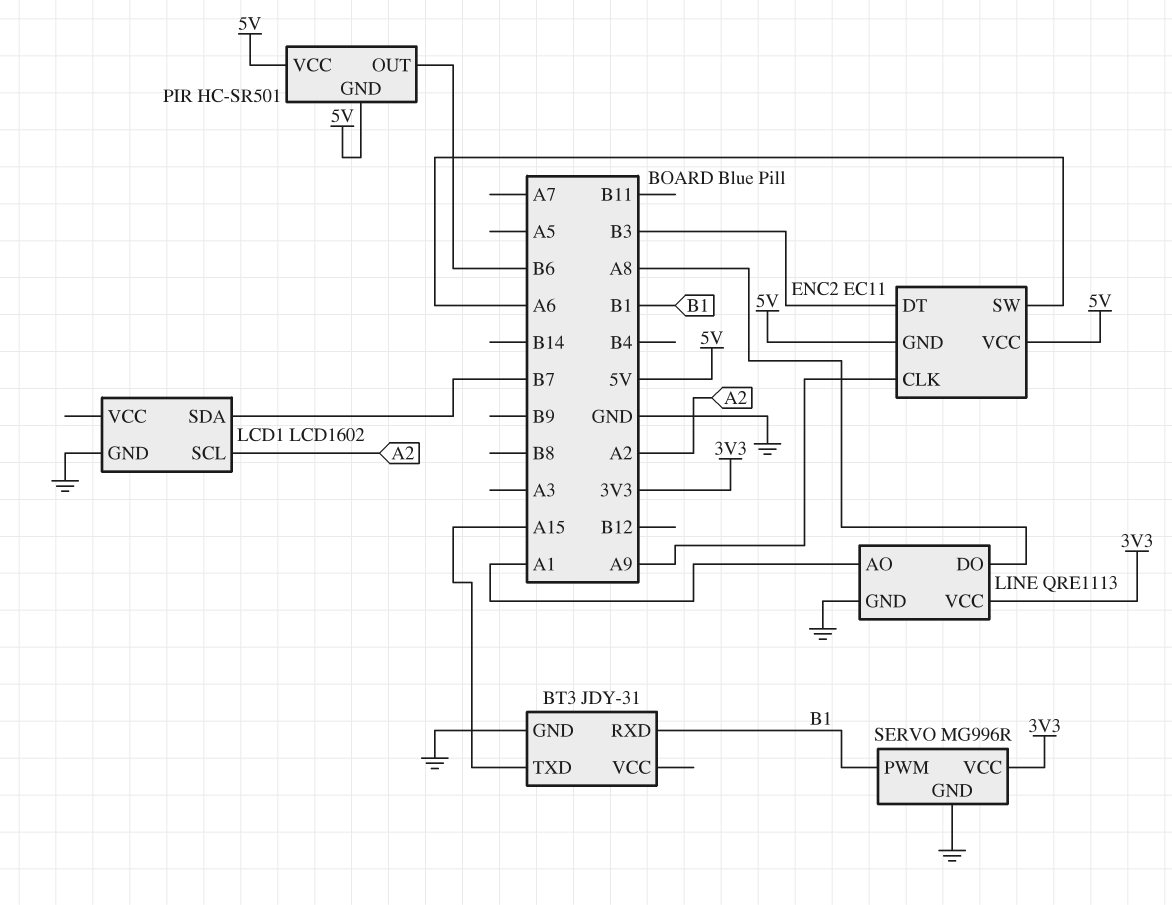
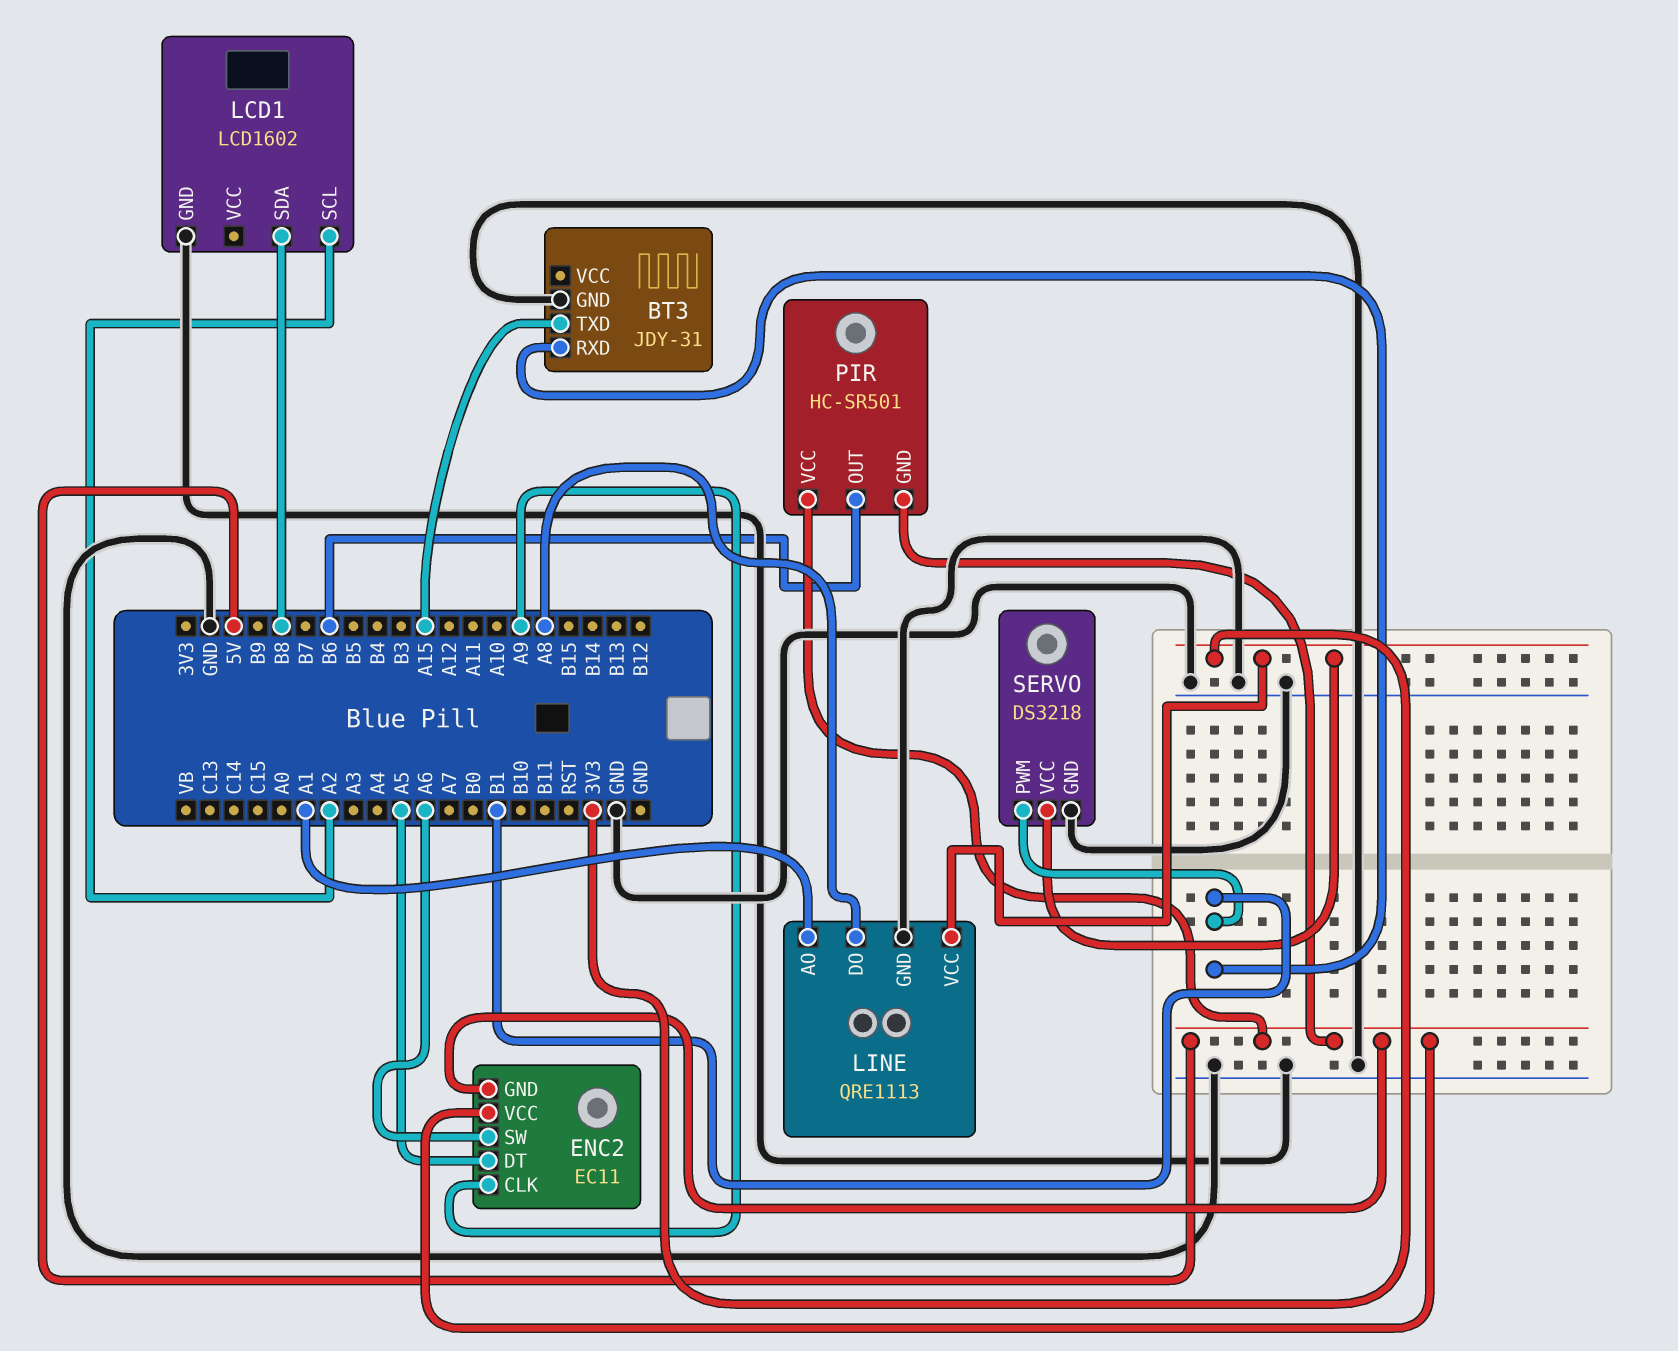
ENC2 pin DT: B3 -> A5
LCD1 pin SDA: B7 -> B8
SERVO: MG996R -> DS3218

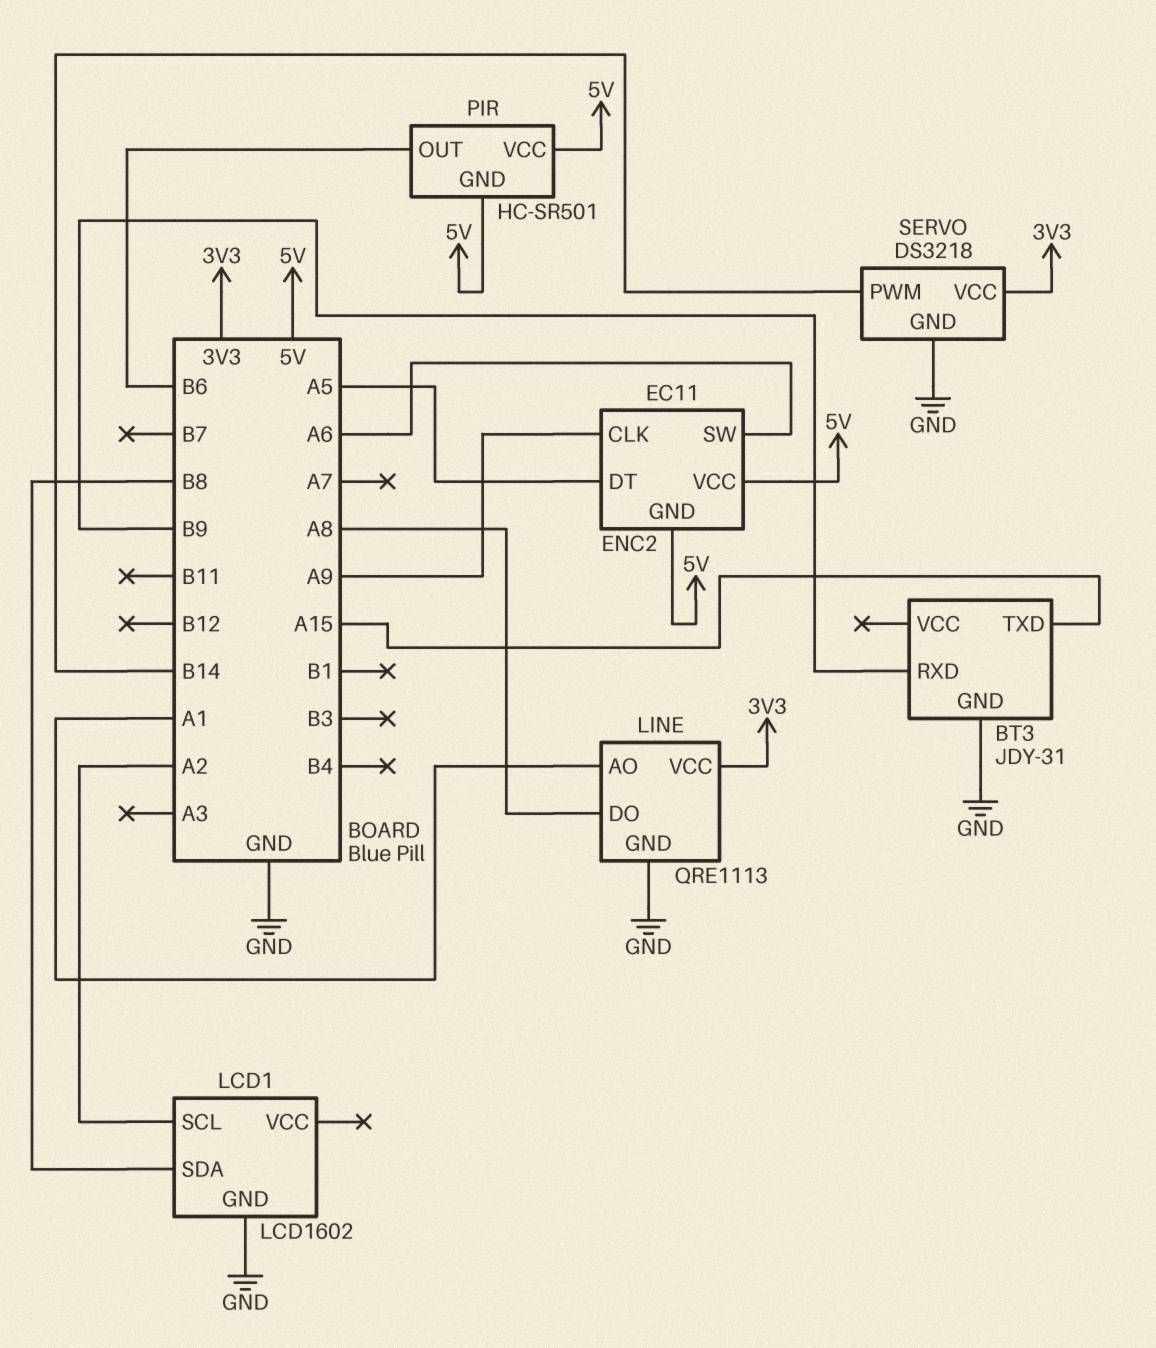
BT3 pin RXD: B1 -> B9
SERVO pin PWM: B1 -> B14

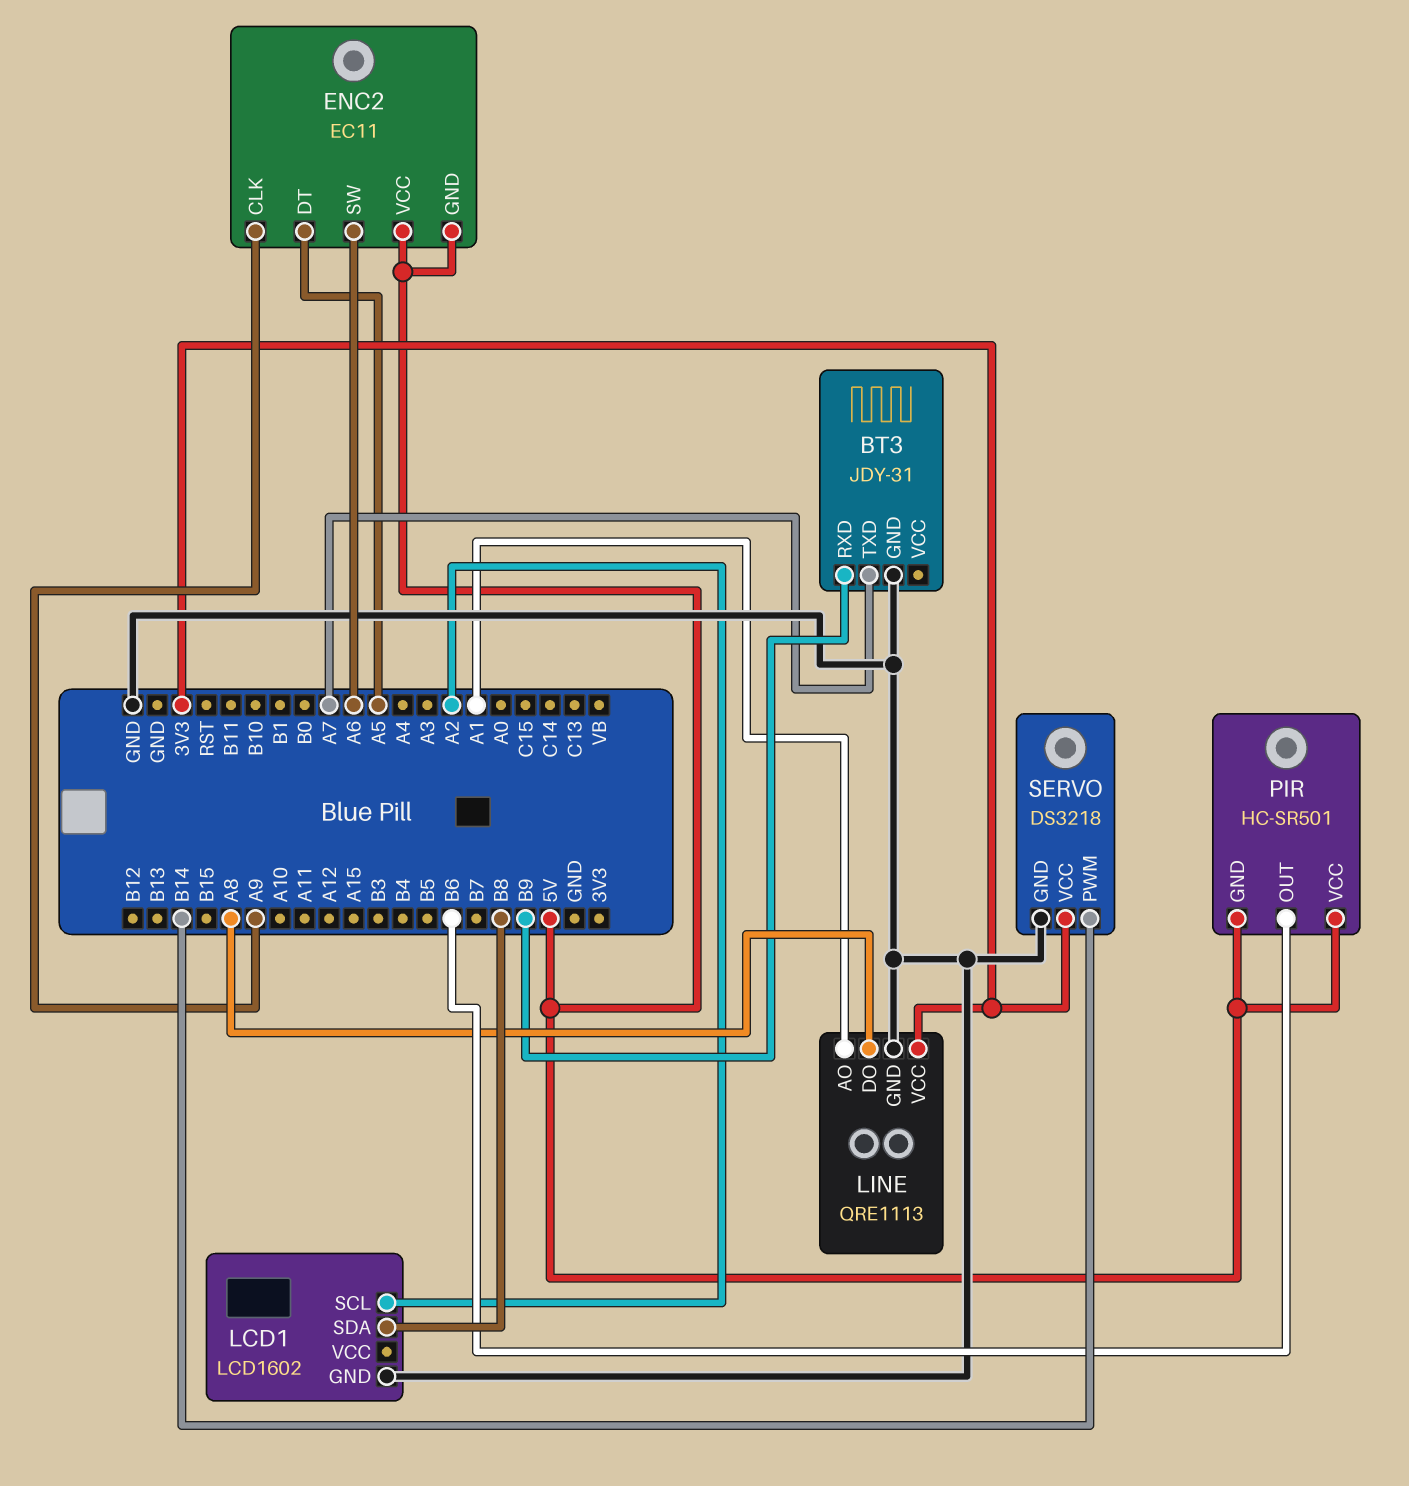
BT3 pin TXD: A15 -> A7

